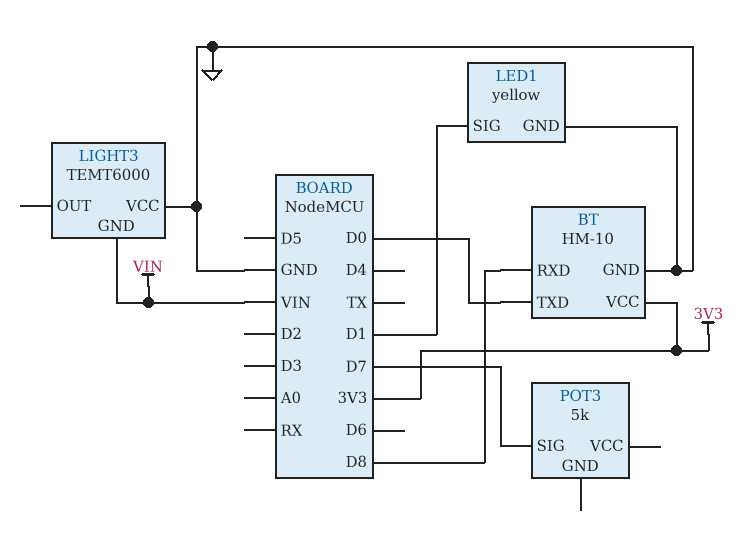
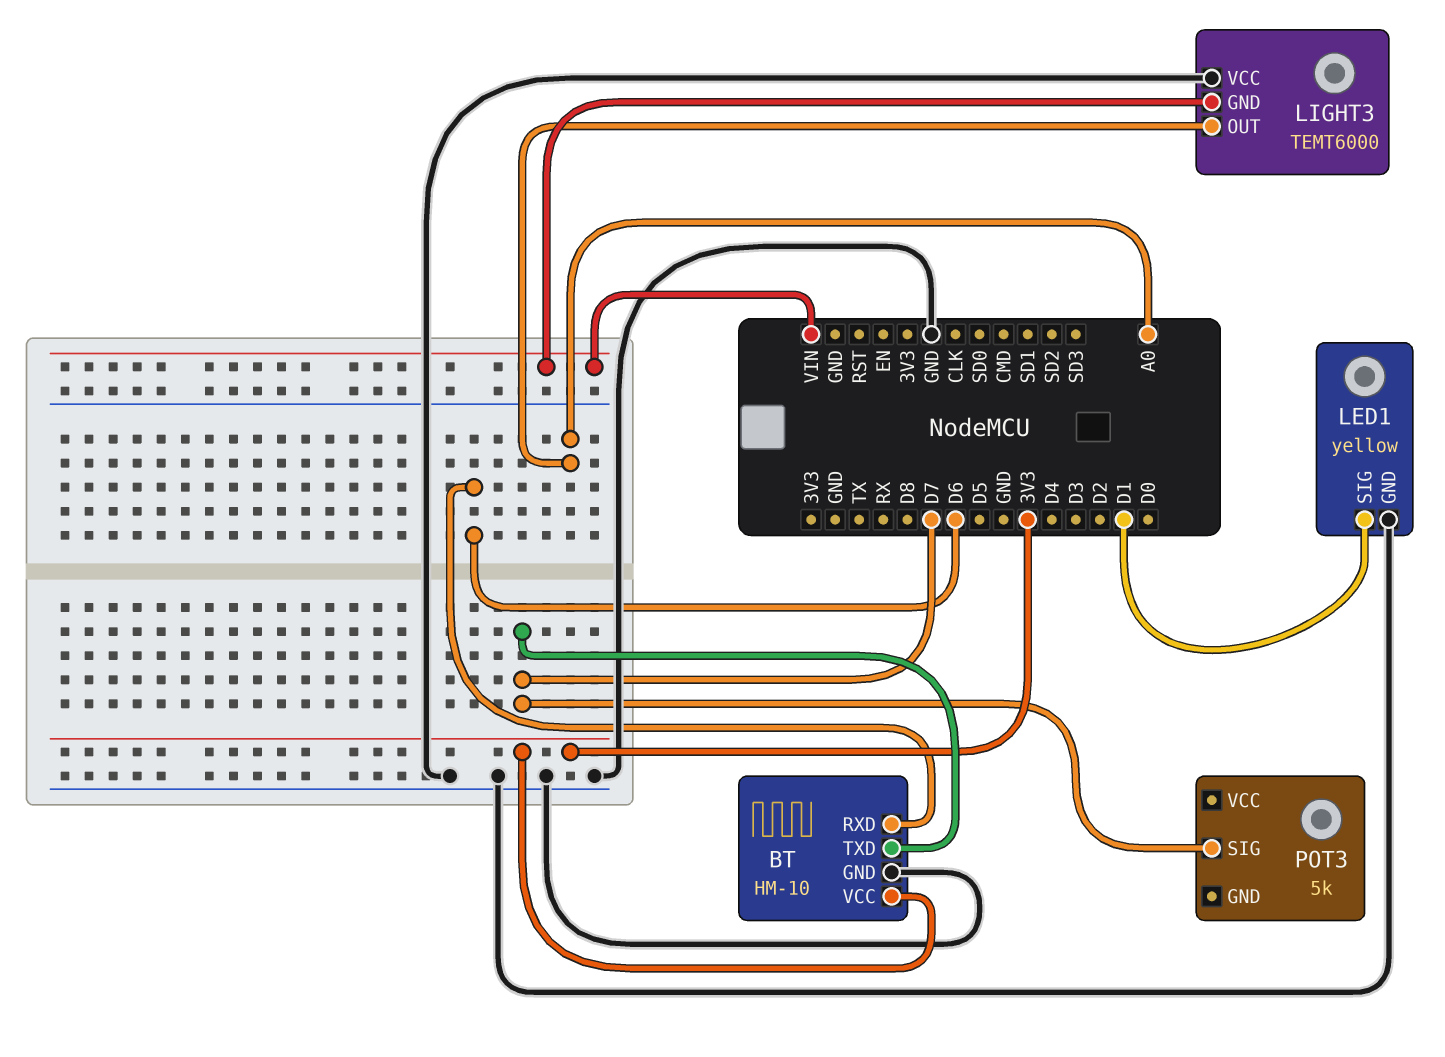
BT pin RXD: D8 -> D6
BT pin TXD: D0 -> D7
LIGHT3 pin OUT: none -> A0

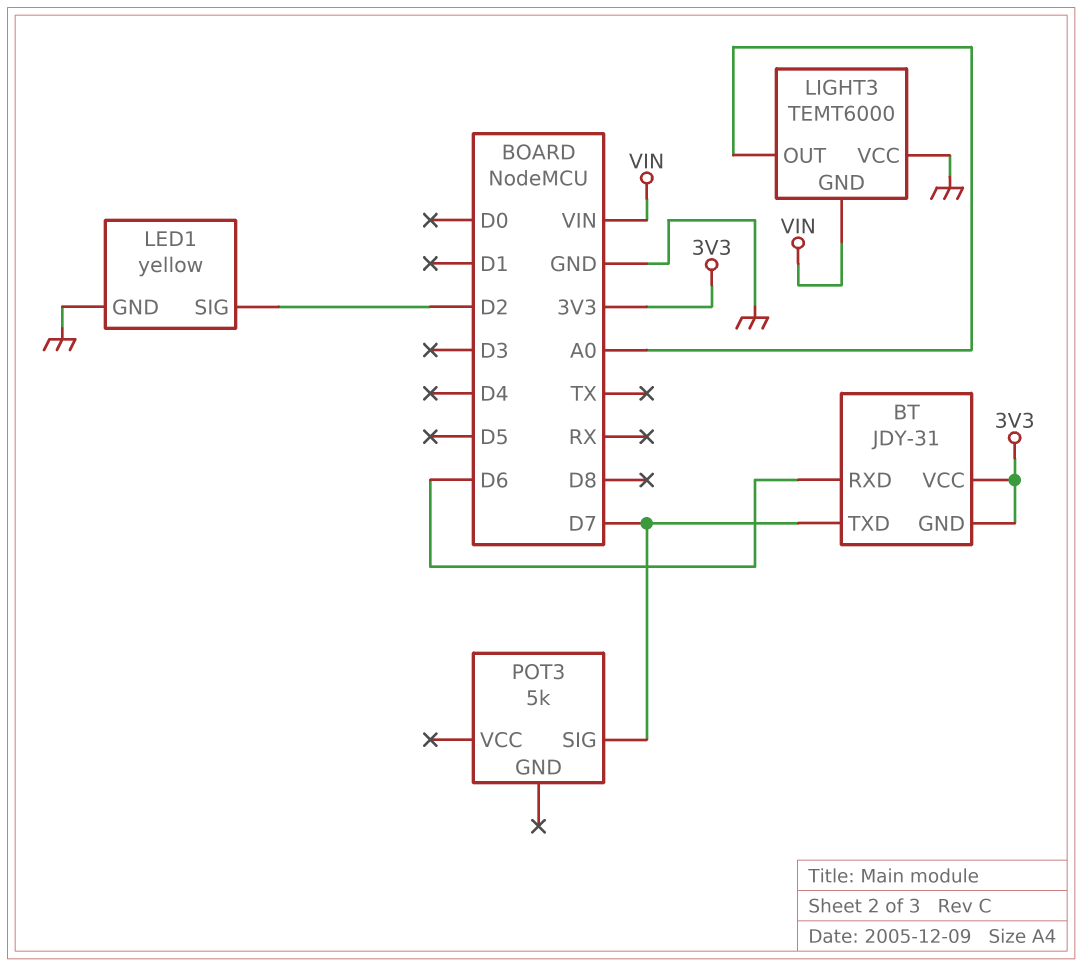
BT: HM-10 -> JDY-31
BT pin GND: GND -> 3V3
LED1 pin SIG: D1 -> D2

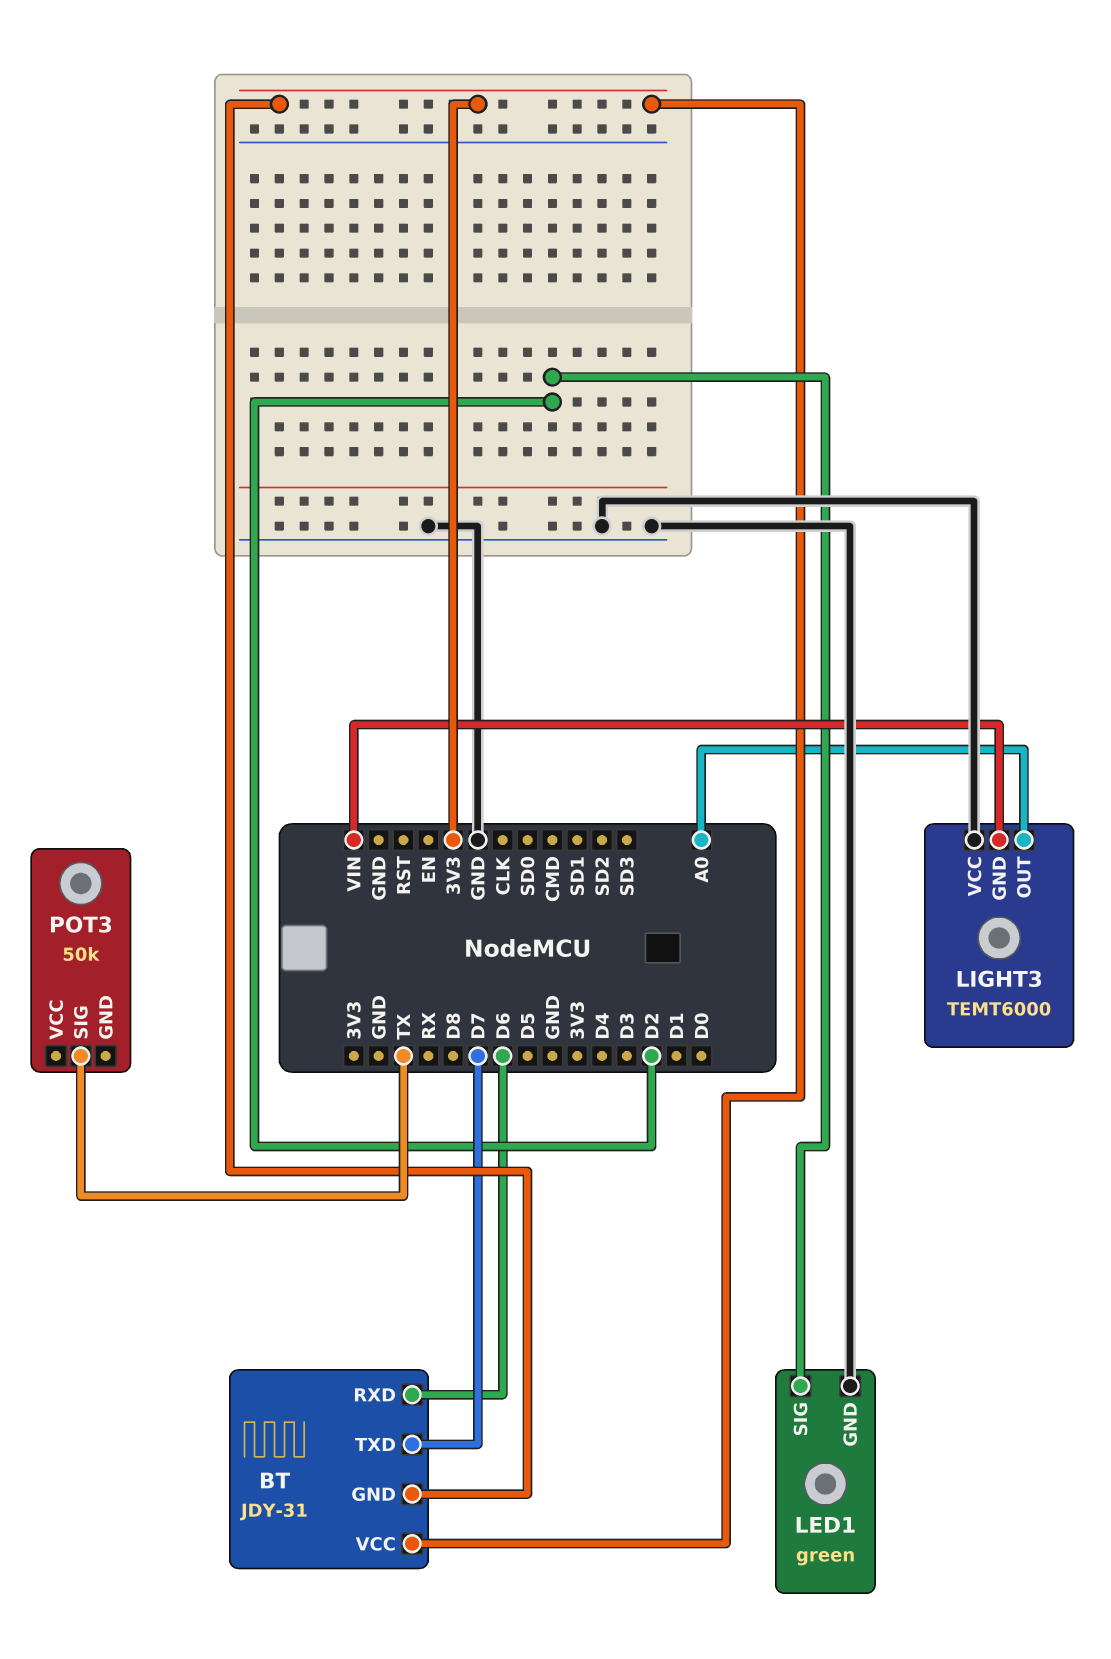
LED1: yellow -> green
POT3: 5k -> 50k
POT3 pin SIG: D7 -> TX

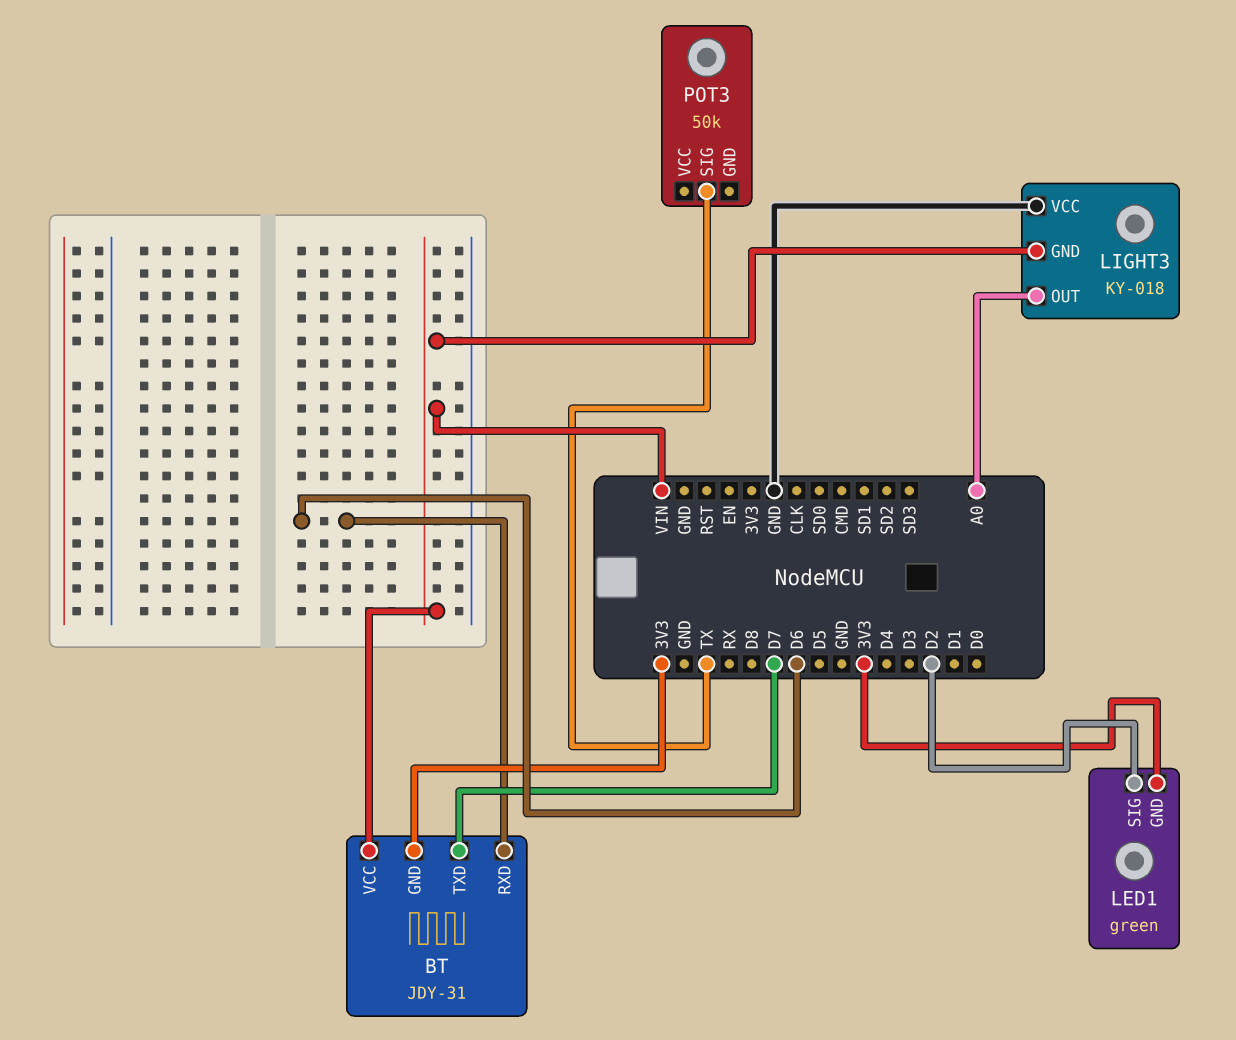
BT pin VCC: 3V3 -> VIN
LED1 pin GND: GND -> 3V3
LIGHT3: TEMT6000 -> KY-018

